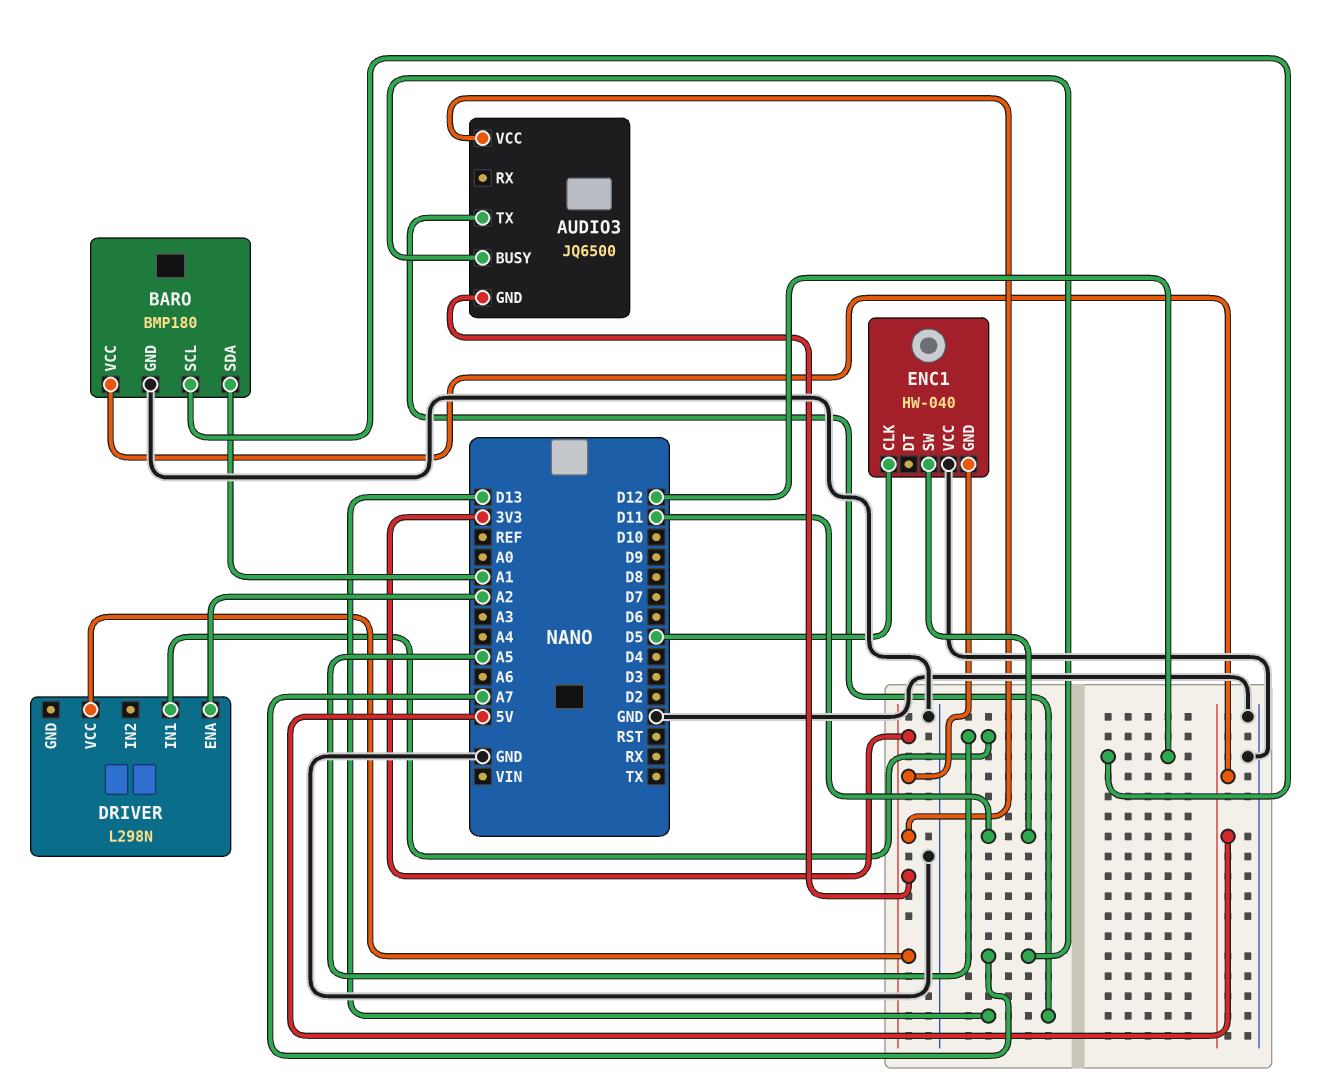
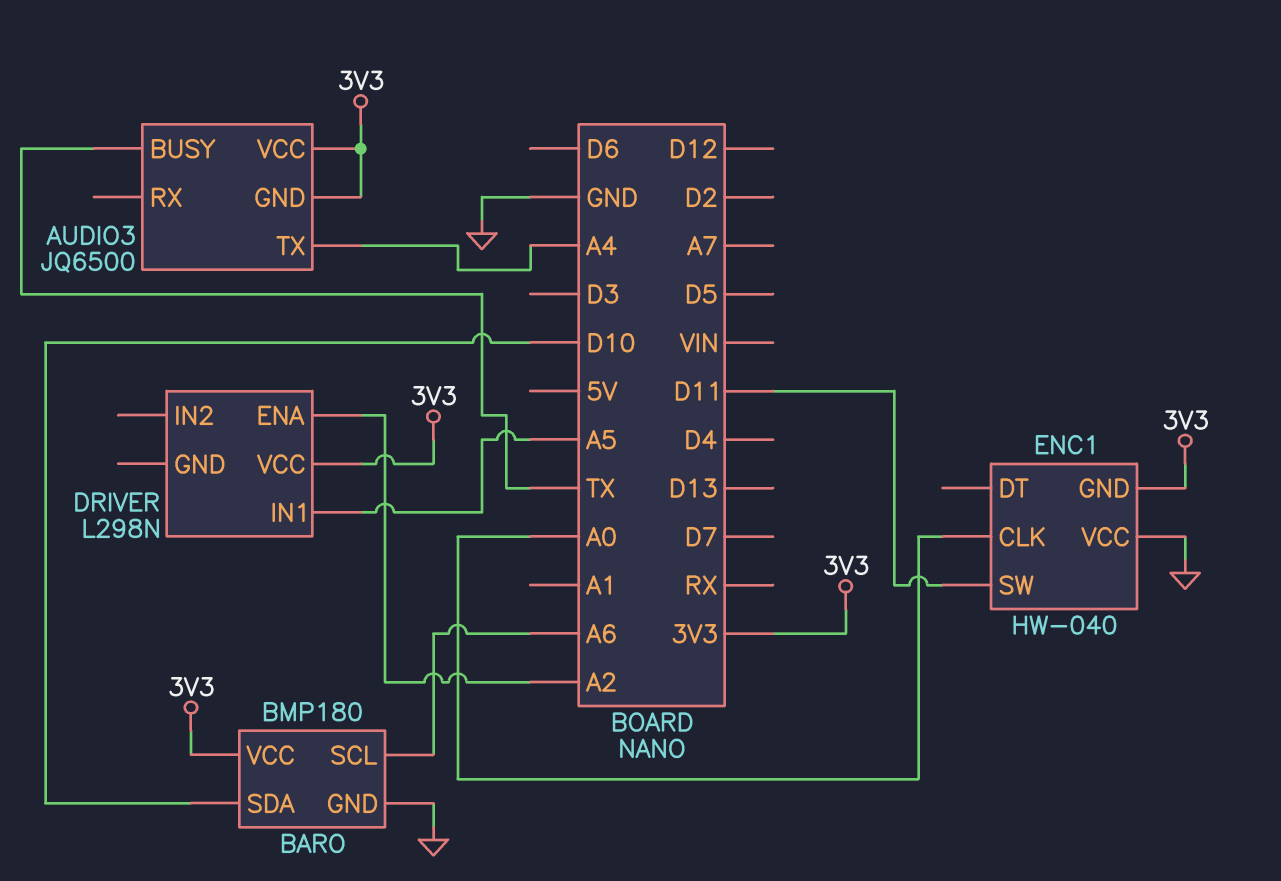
AUDIO3 pin BUSY: A7 -> TX
AUDIO3 pin TX: D13 -> A4
BARO pin SCL: D12 -> A6
BARO pin SDA: A1 -> D10
BARO pin VCC: 5V -> 3V3
ENC1 pin CLK: D5 -> A0

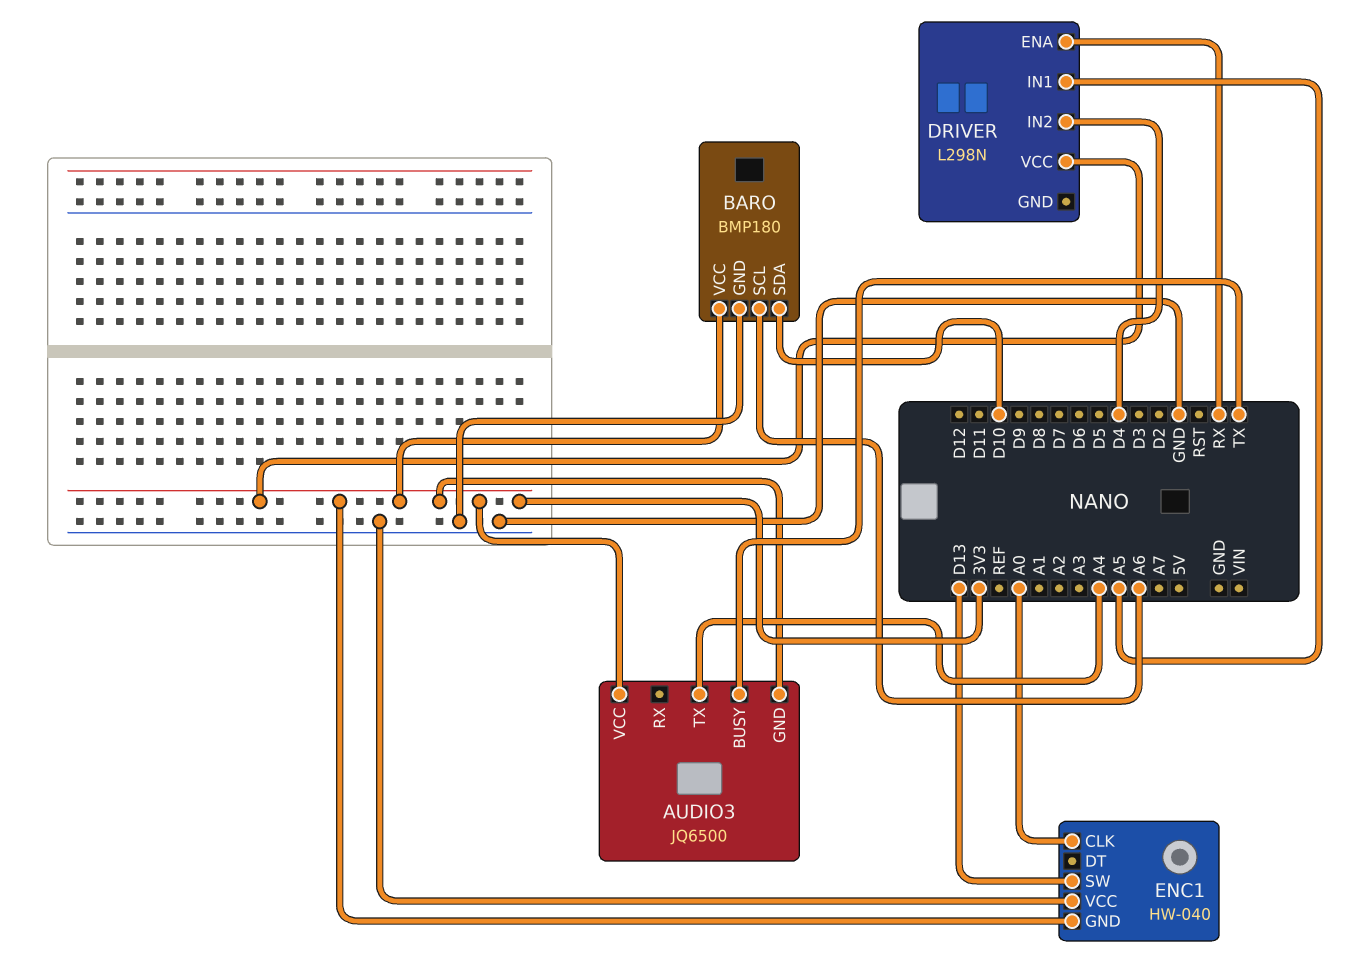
DRIVER pin ENA: A2 -> RX
DRIVER pin IN2: none -> D4
ENC1 pin SW: D11 -> D13

